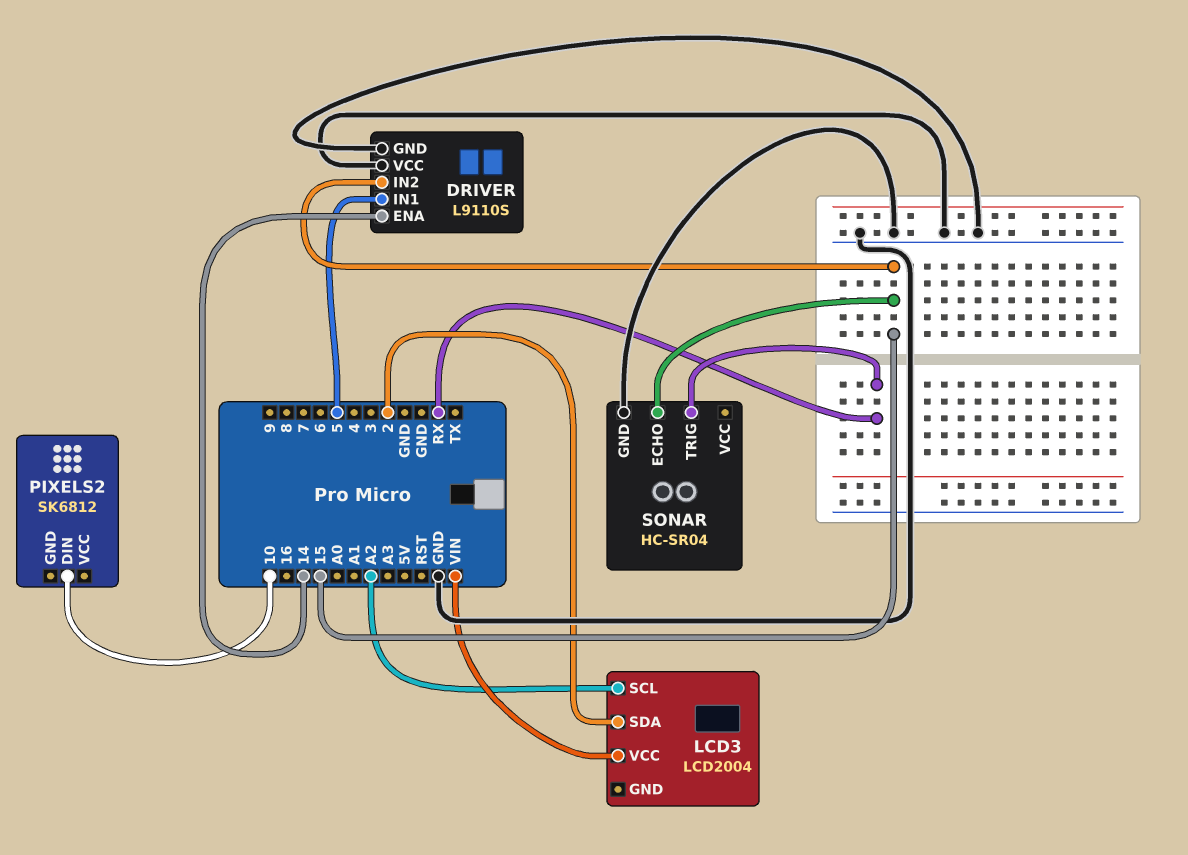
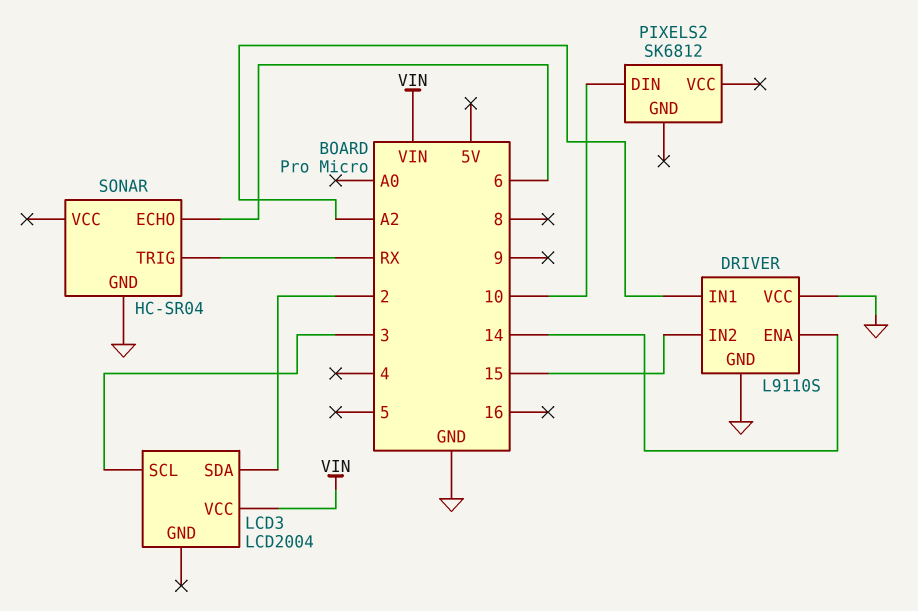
DRIVER pin IN1: 5 -> A2
LCD3 pin SCL: A2 -> 3
SONAR pin ECHO: 15 -> 6

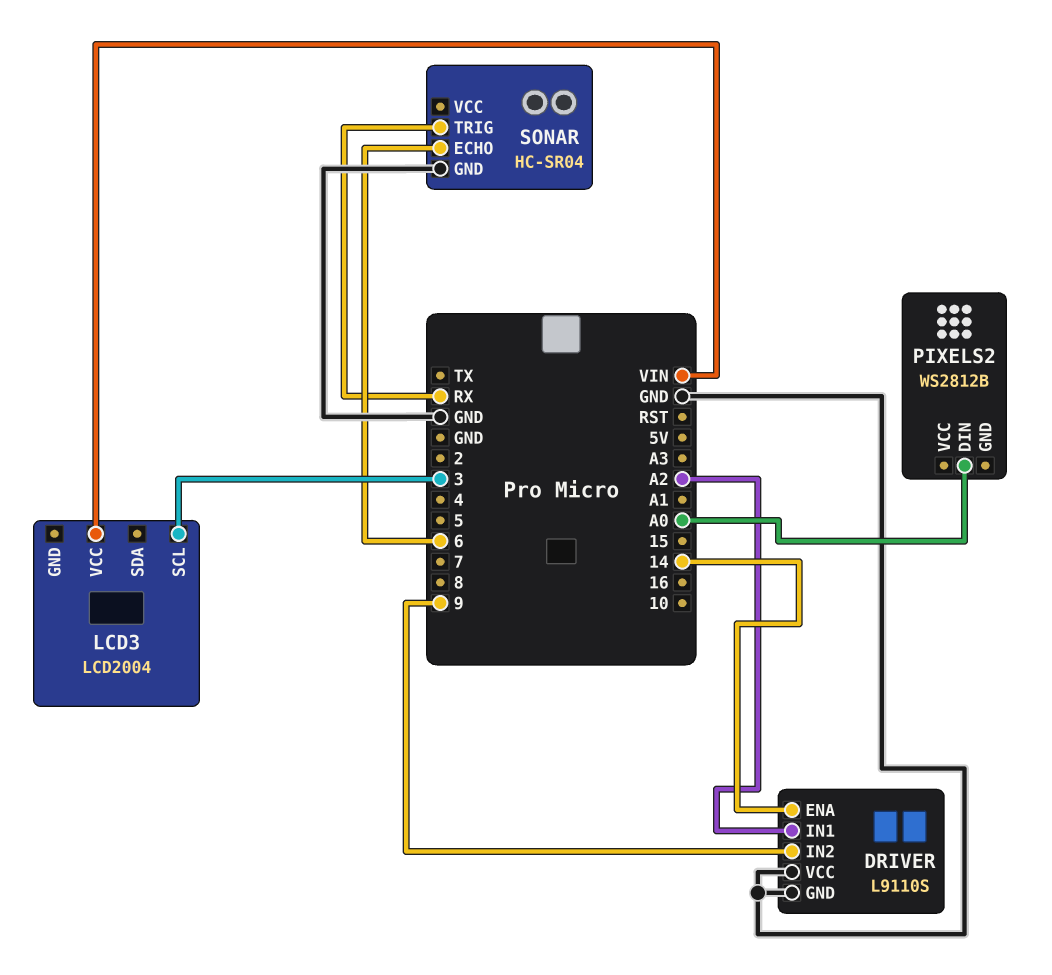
DRIVER pin IN2: 15 -> 9
LCD3 pin SDA: 2 -> none
PIXELS2: SK6812 -> WS2812B
PIXELS2 pin DIN: 10 -> A0

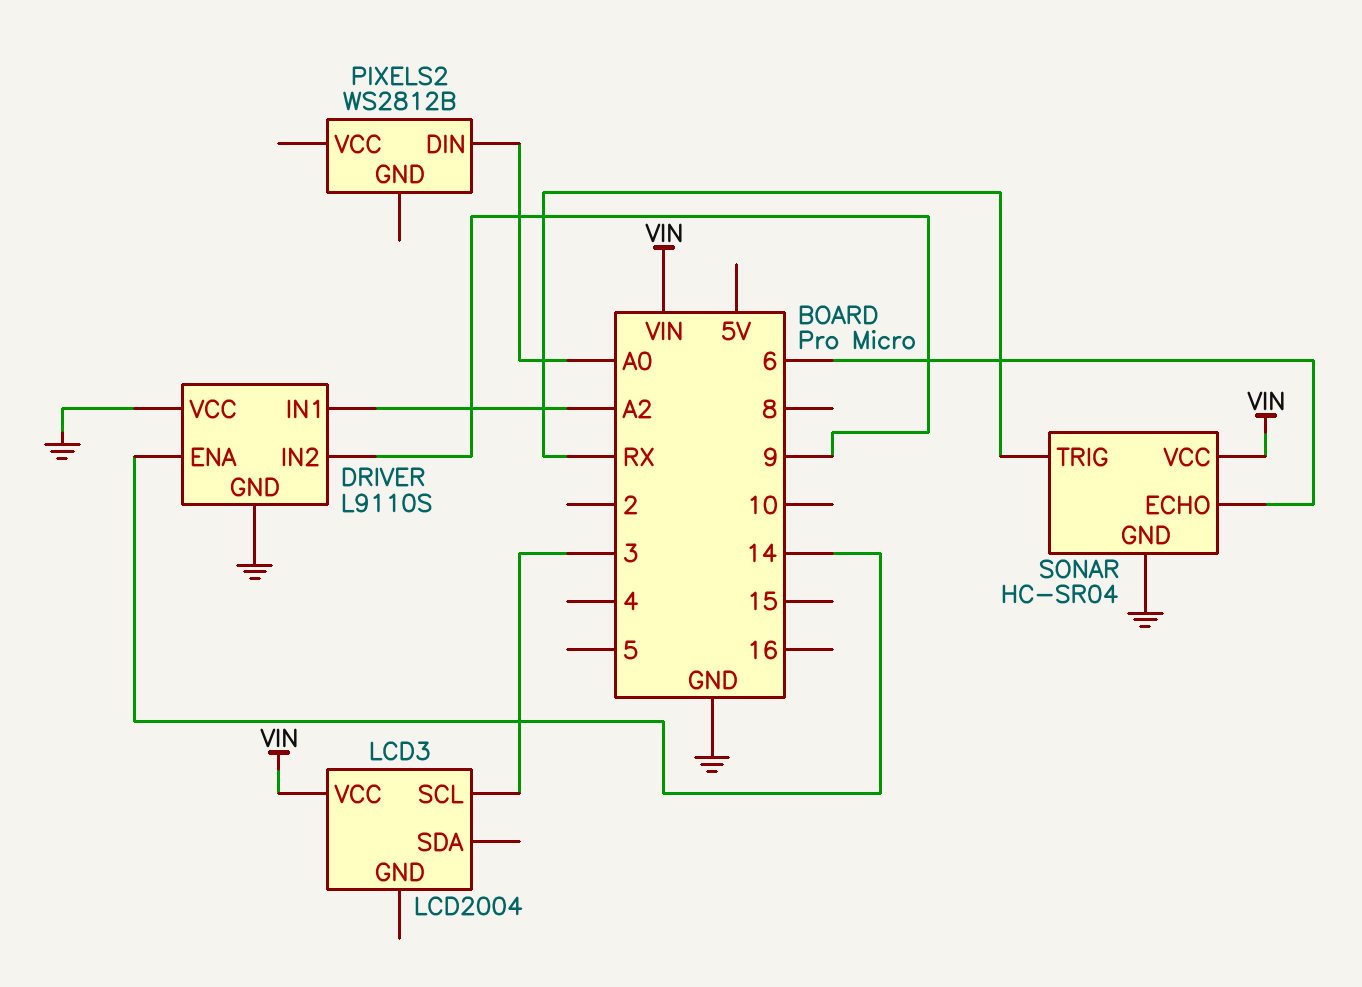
SONAR pin VCC: none -> VIN

